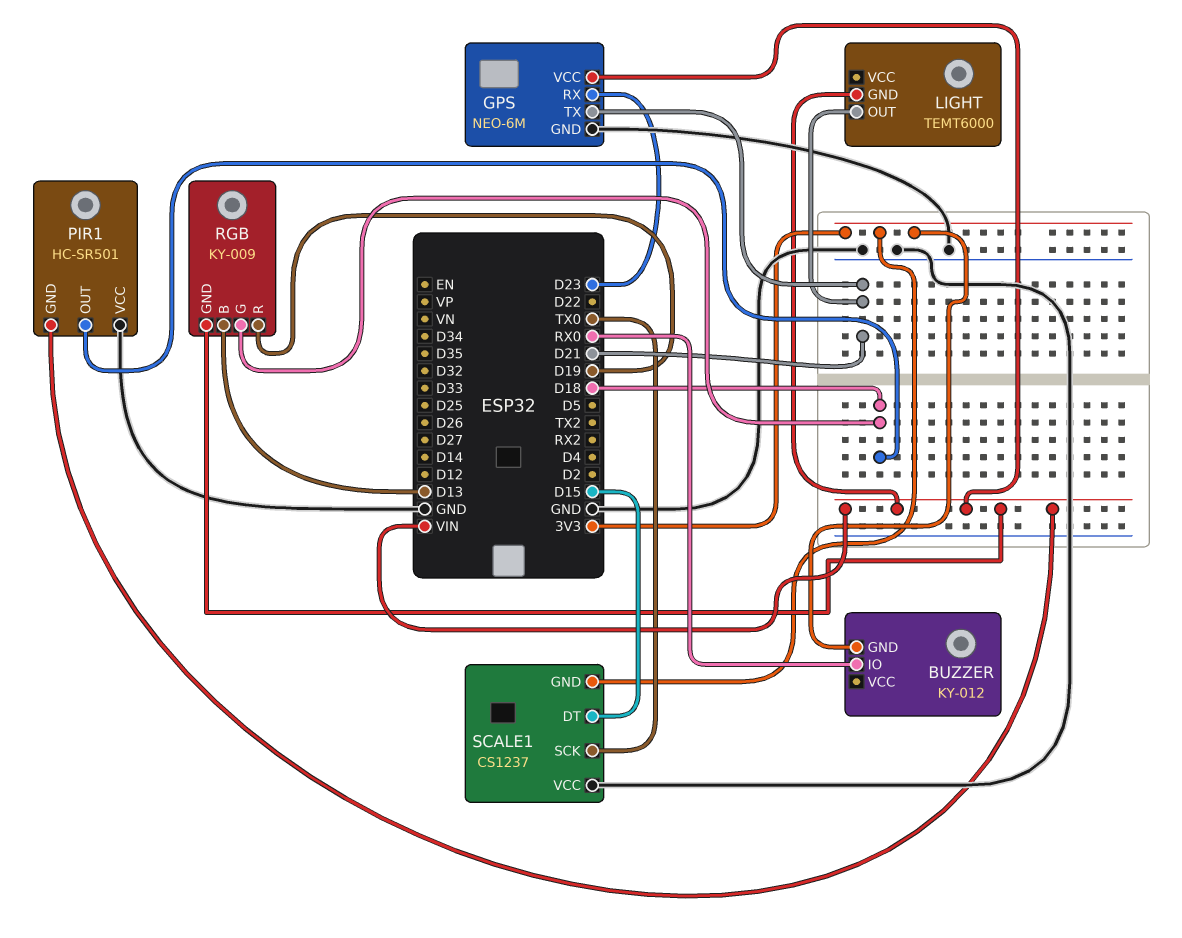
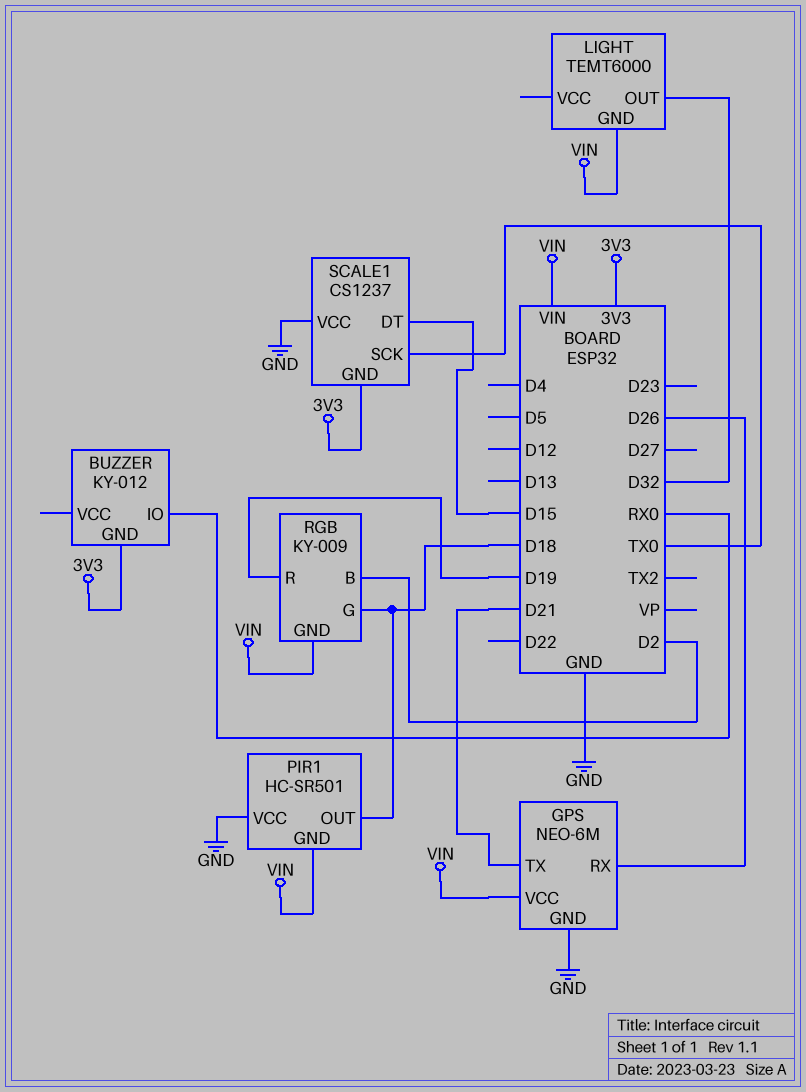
GPS pin RX: D23 -> D26
LIGHT pin OUT: D21 -> D32
RGB pin B: D13 -> D2

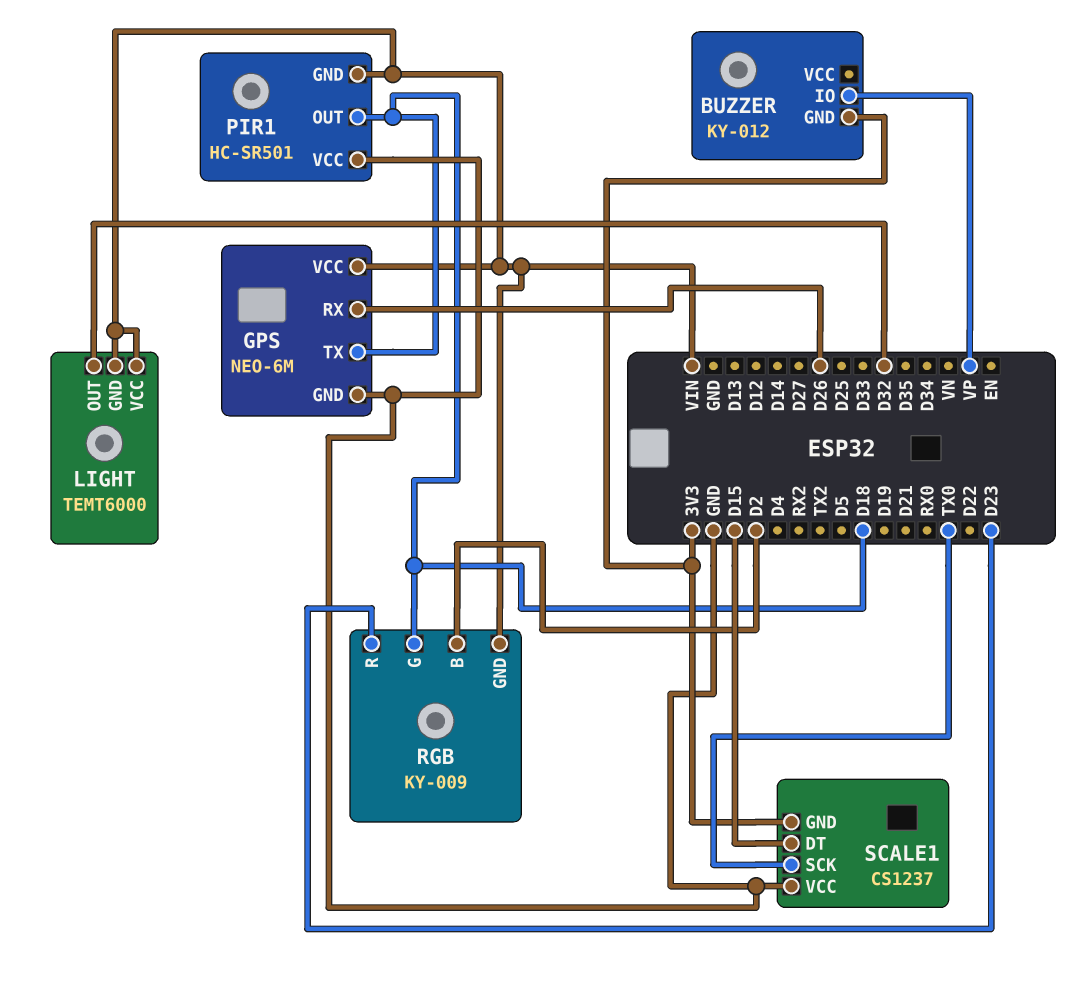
BUZZER pin IO: RX0 -> VP
GPS pin TX: D21 -> D18
LIGHT pin VCC: none -> VIN
RGB pin R: D19 -> D23

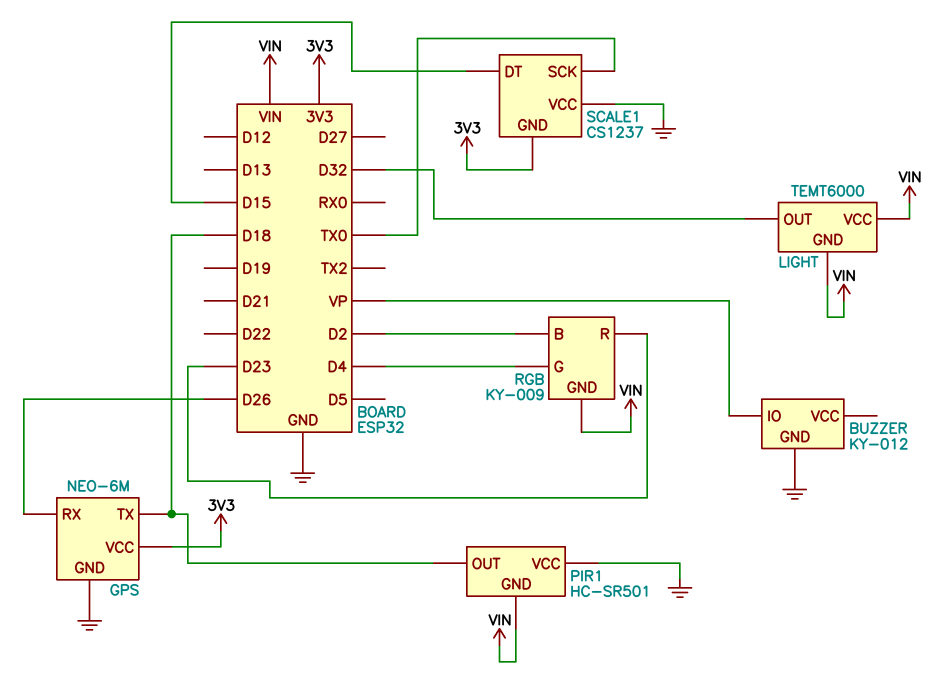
BUZZER pin GND: 3V3 -> GND
GPS pin VCC: VIN -> 3V3
RGB pin G: D18 -> D4

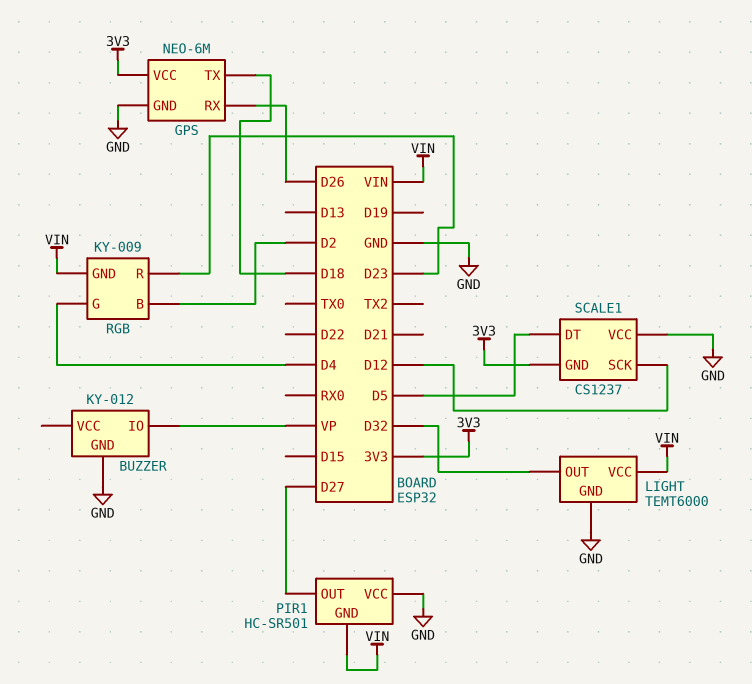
LIGHT pin GND: VIN -> GND
PIR1 pin OUT: D18 -> D27
SCALE1 pin DT: D15 -> D5
SCALE1 pin SCK: TX0 -> D12

